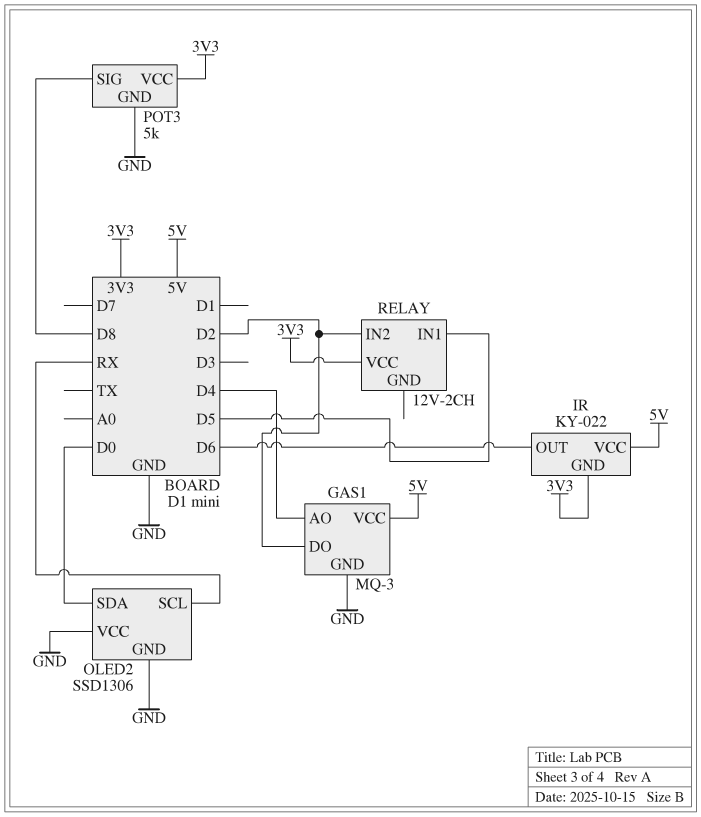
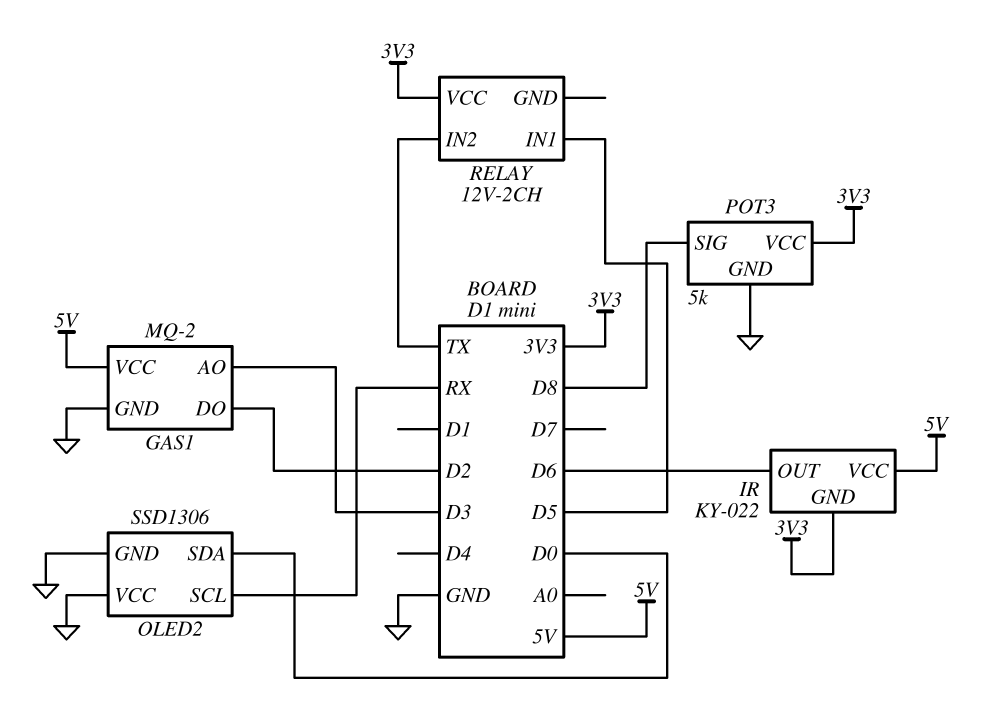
GAS1: MQ-3 -> MQ-2
GAS1 pin AO: D4 -> D3
RELAY pin IN2: D2 -> TX

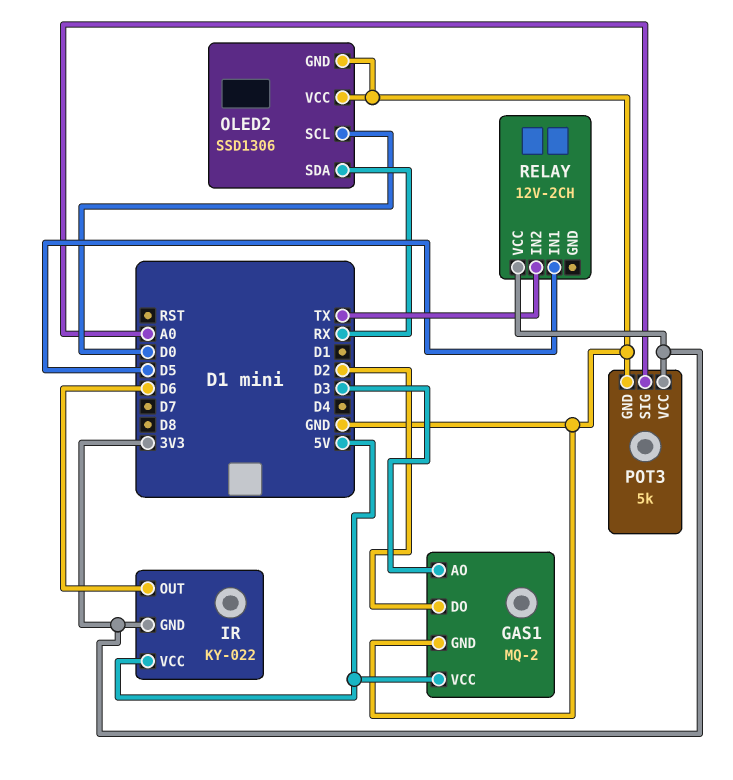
OLED2 pin SCL: RX -> D0
OLED2 pin SDA: D0 -> RX
POT3 pin SIG: D8 -> A0

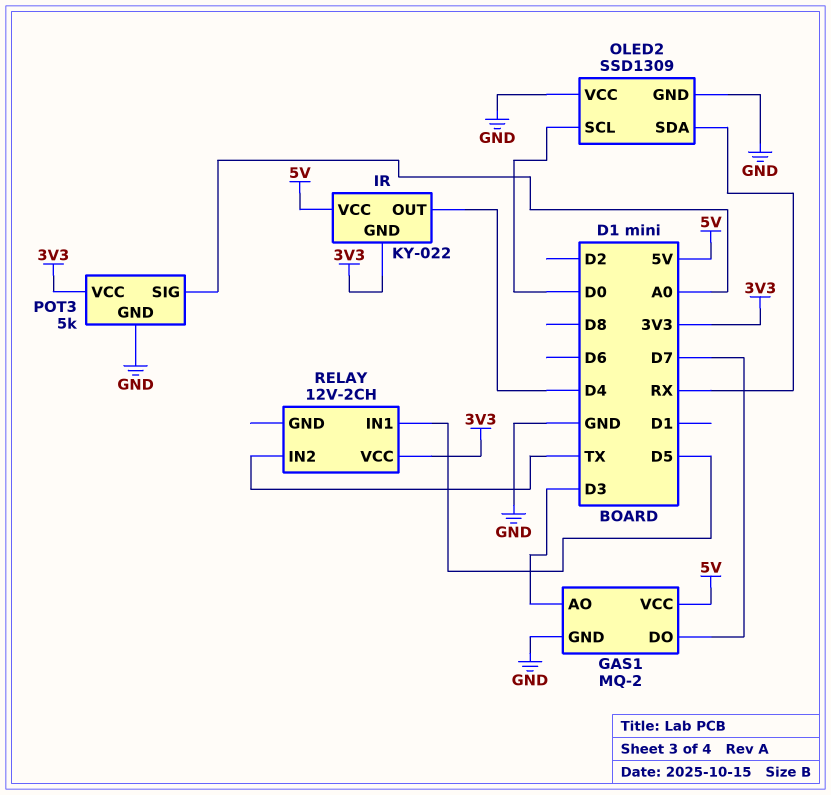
GAS1 pin DO: D2 -> D7
IR pin OUT: D6 -> D4
OLED2: SSD1306 -> SSD1309

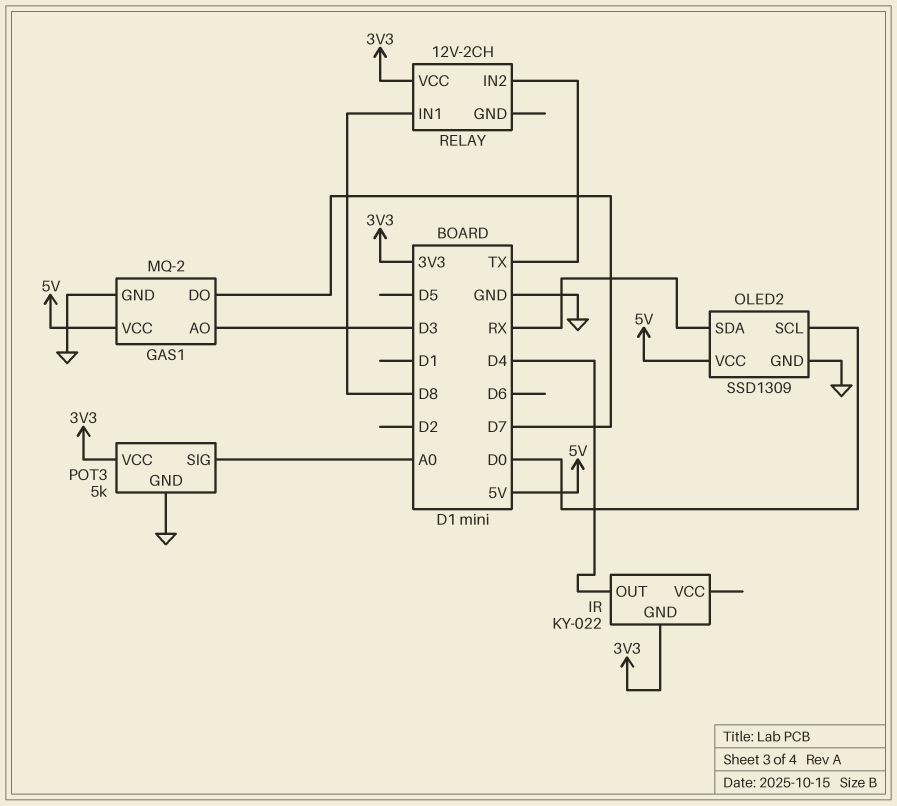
IR pin VCC: 5V -> none
OLED2 pin VCC: GND -> 5V
RELAY pin IN1: D5 -> D8

